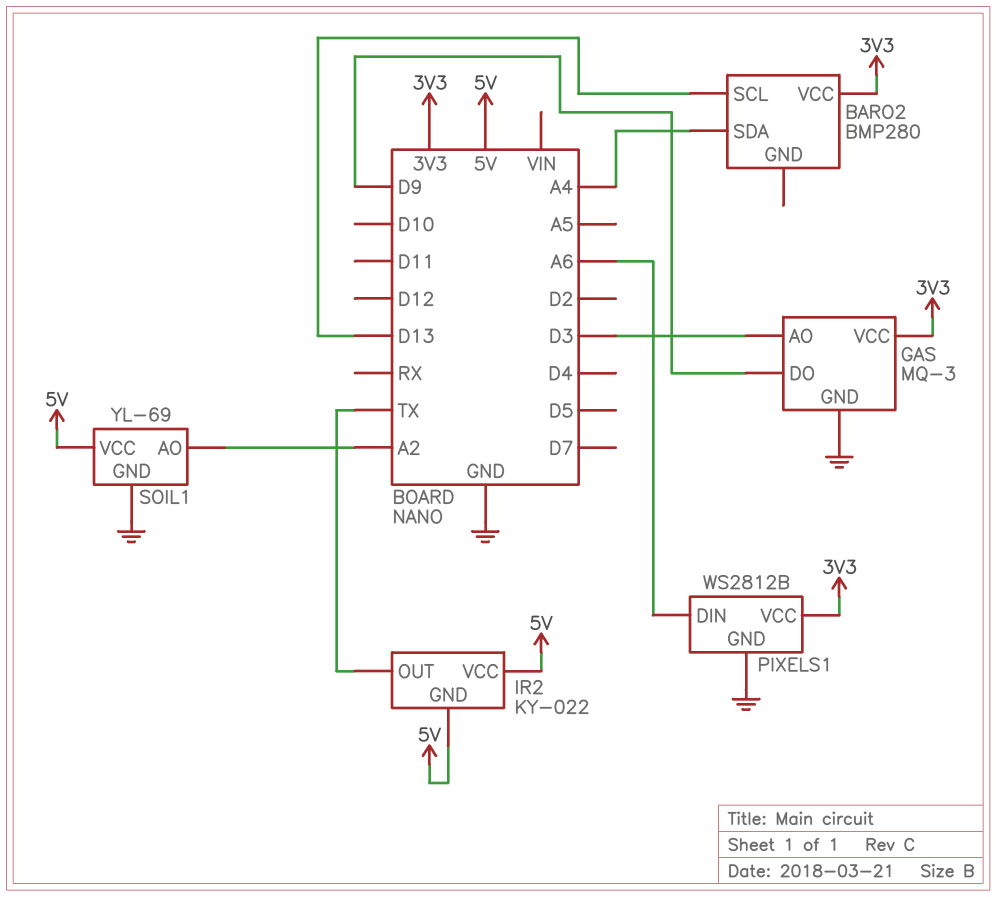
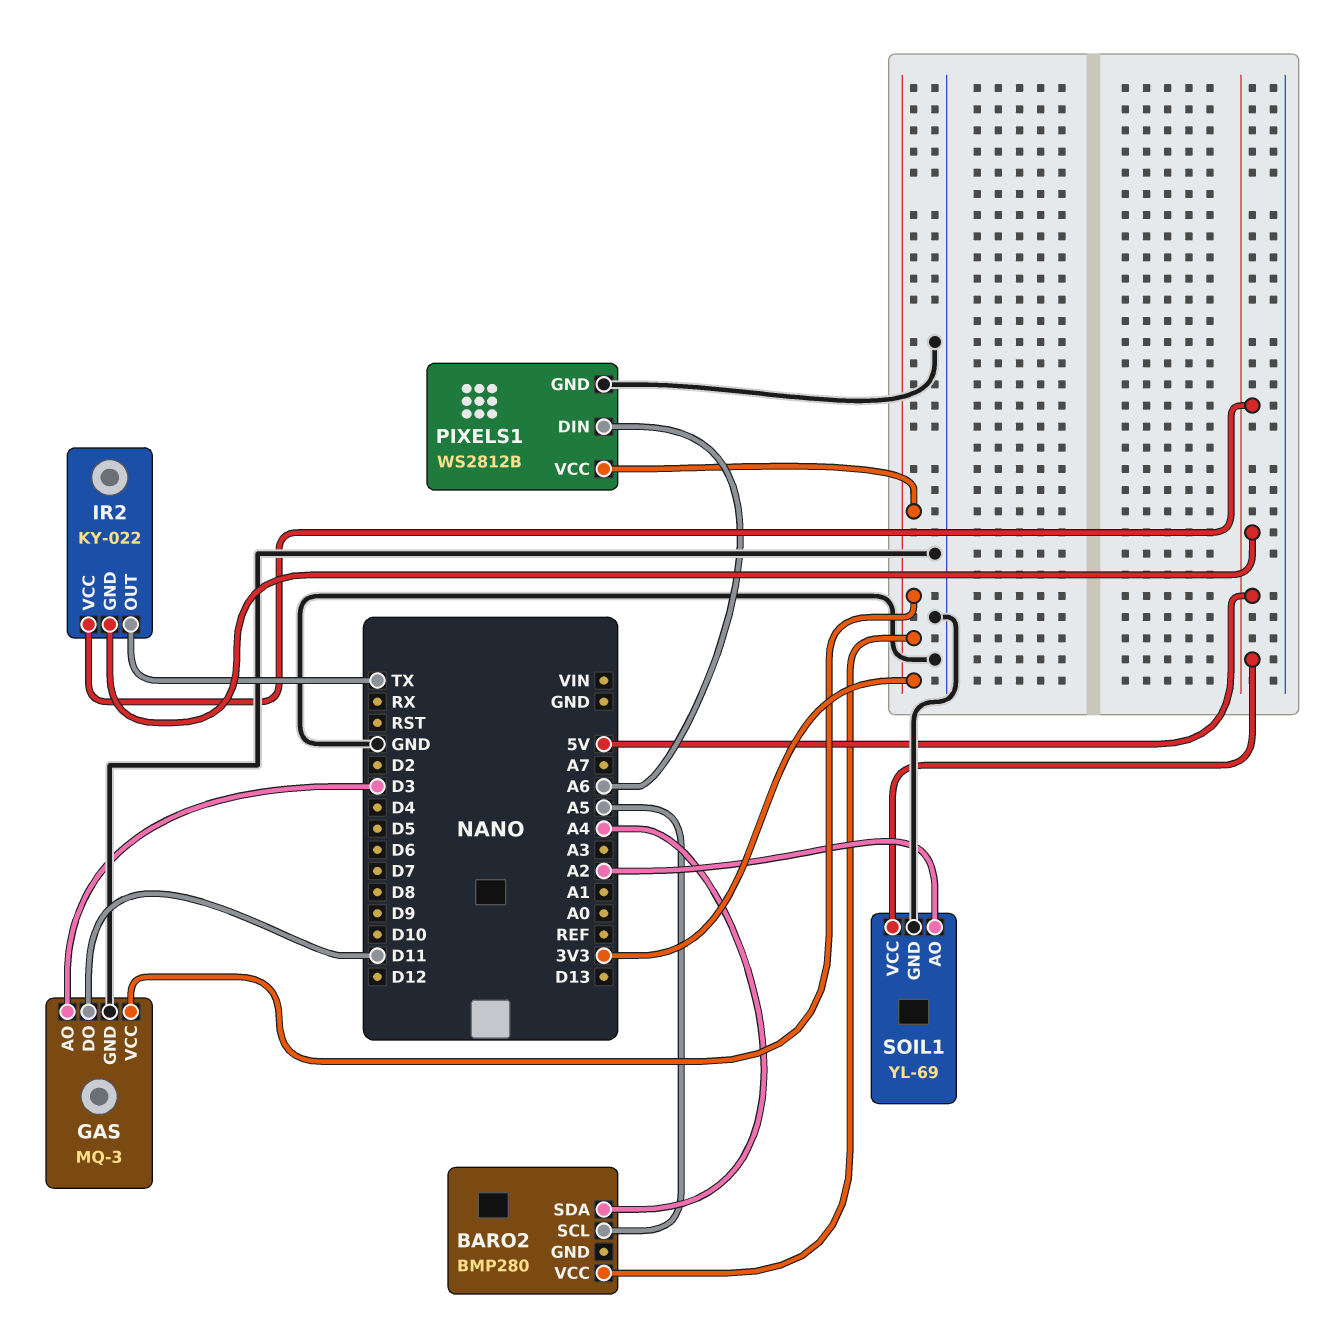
BARO2 pin SCL: D13 -> A5
GAS pin DO: D9 -> D11

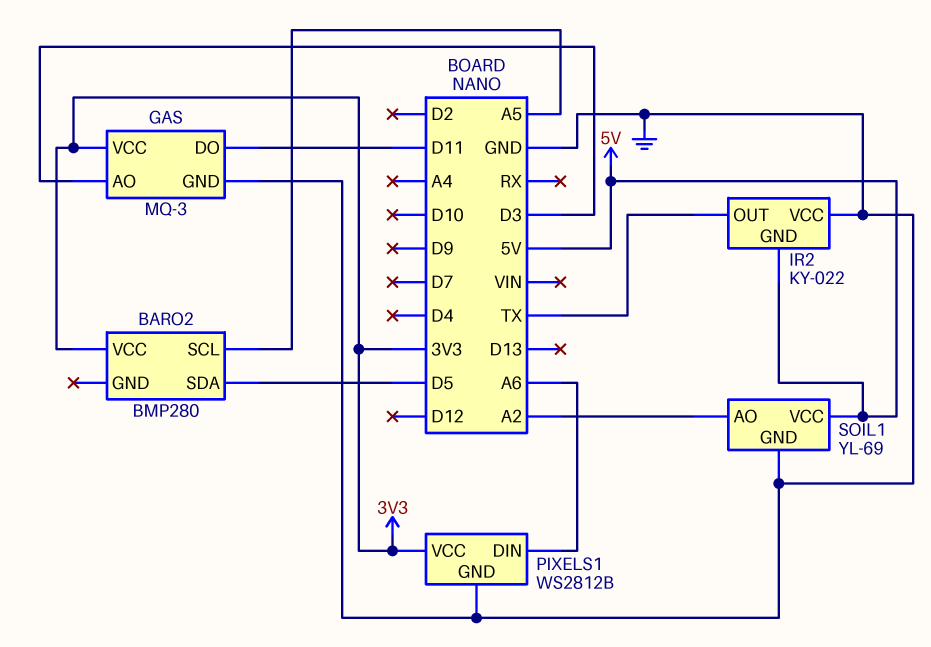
BARO2 pin SDA: A4 -> D5
IR2 pin VCC: 5V -> GND

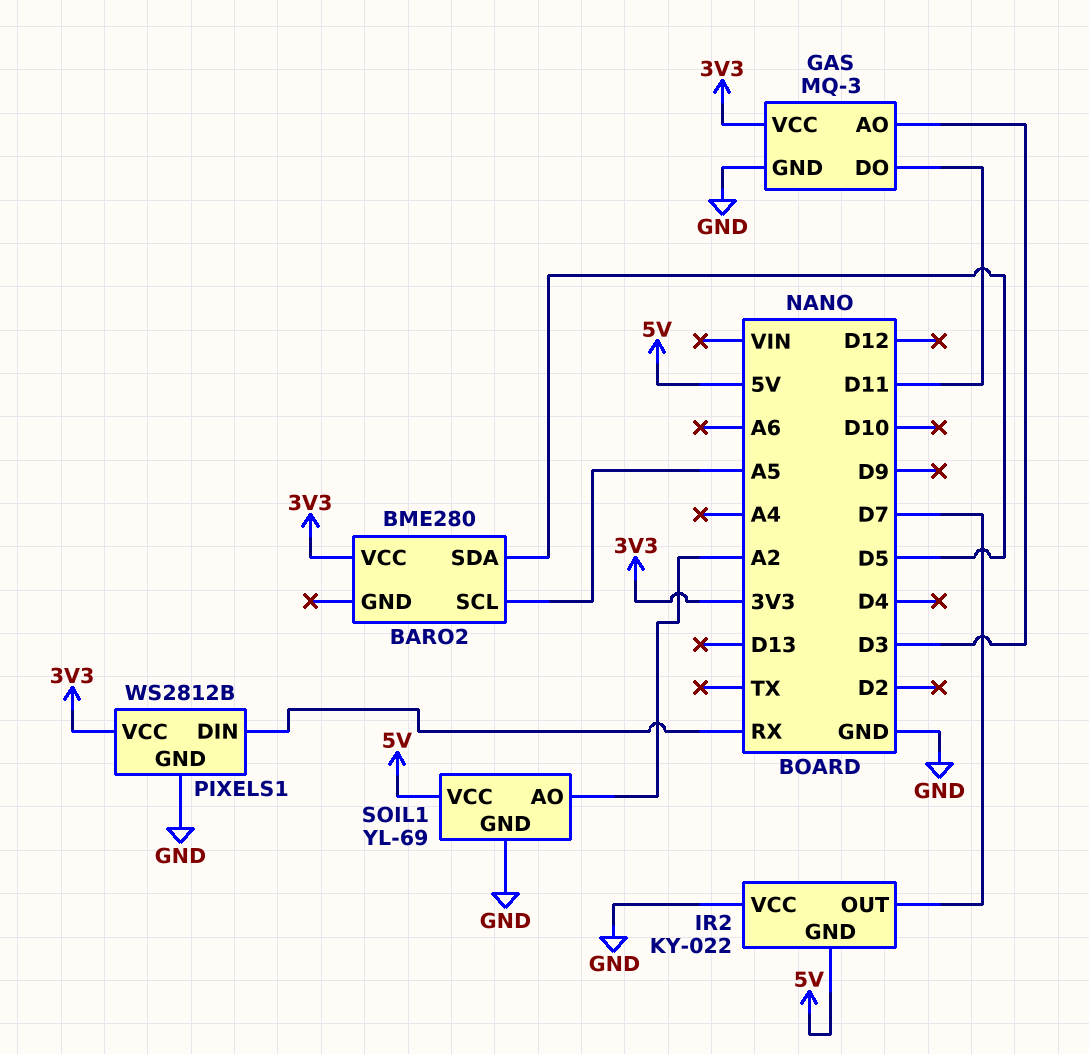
BARO2: BMP280 -> BME280
IR2 pin OUT: TX -> D7
PIXELS1 pin DIN: A6 -> RX

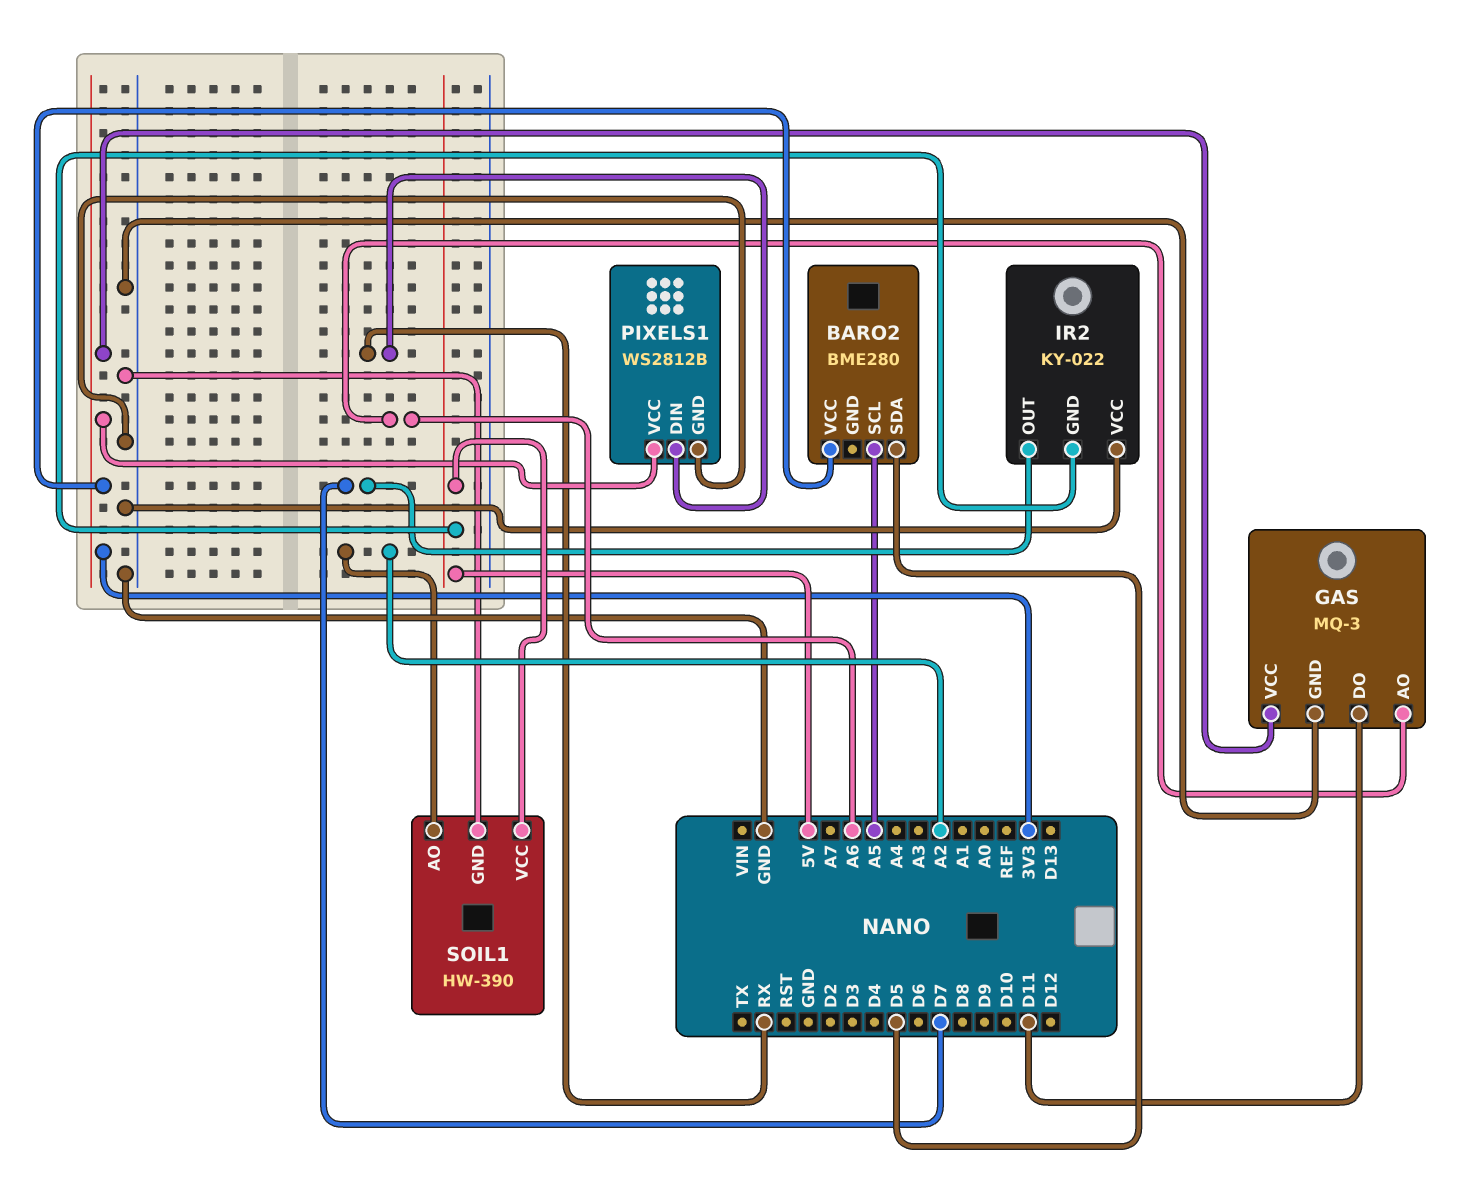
GAS pin AO: D3 -> A6
SOIL1: YL-69 -> HW-390

